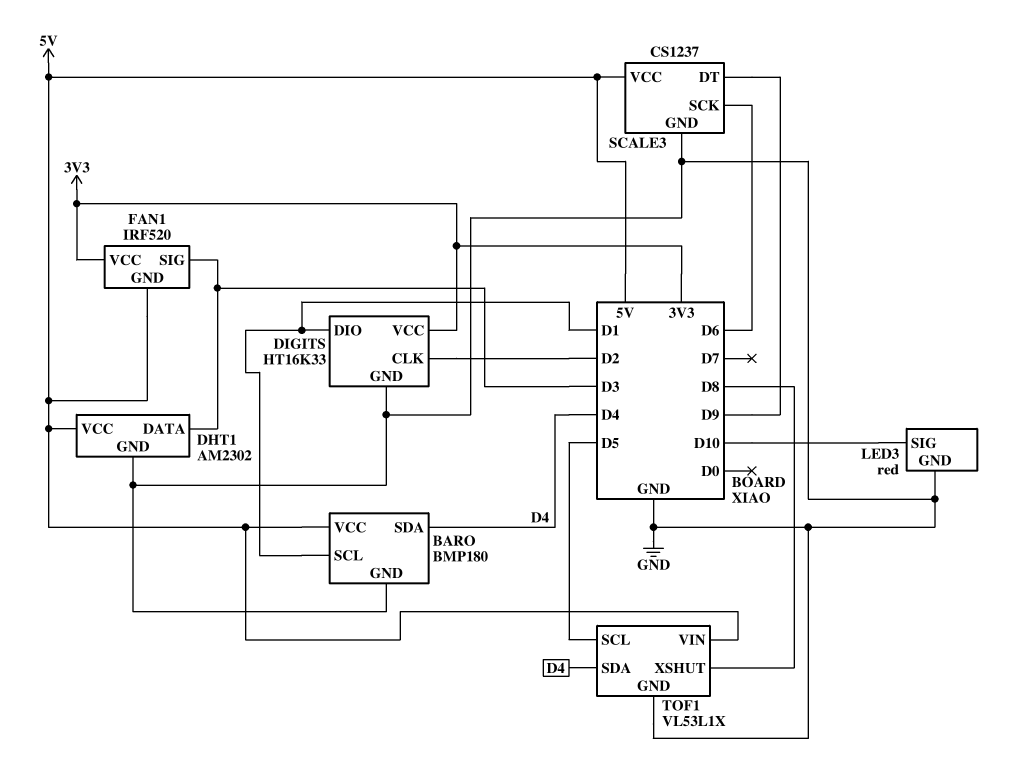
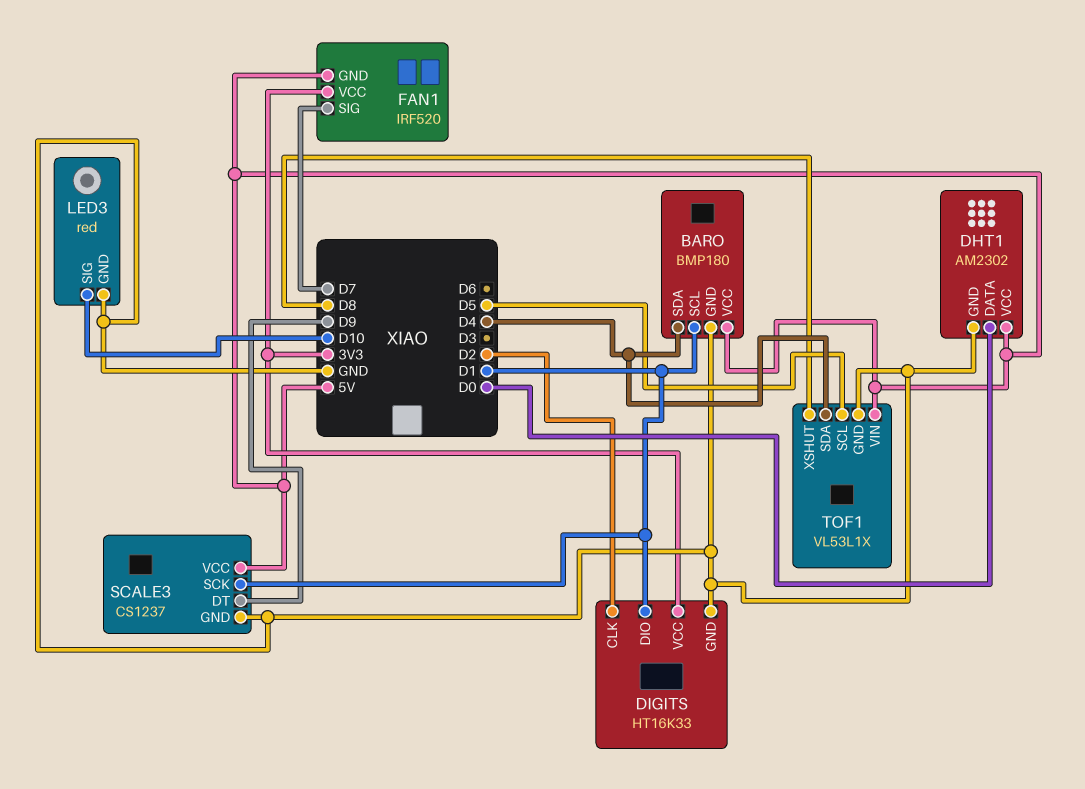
DHT1 pin DATA: D3 -> D0
FAN1 pin SIG: D3 -> D7
SCALE3 pin SCK: D6 -> D1

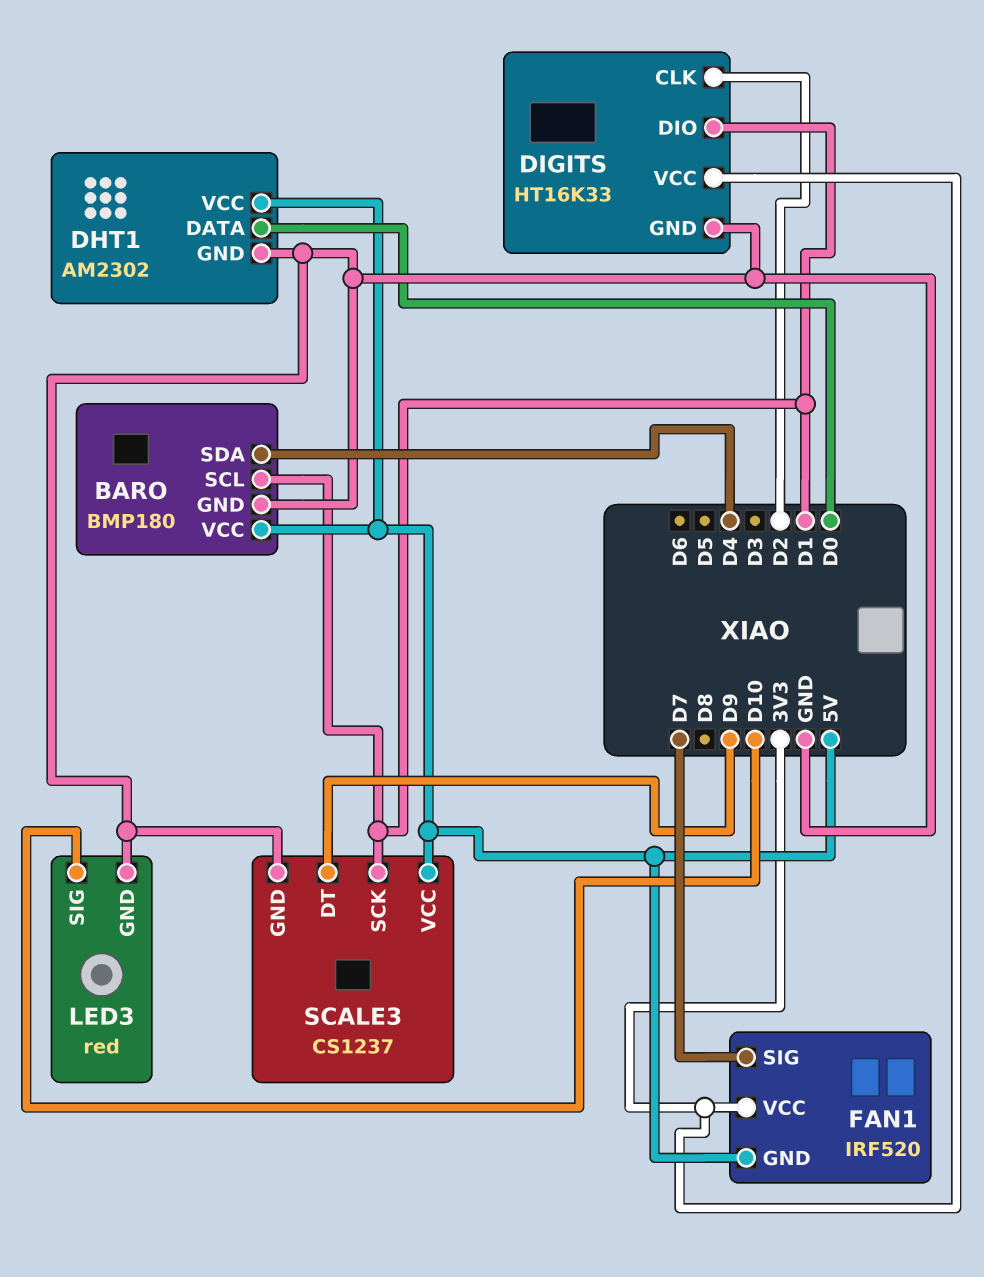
TOF1: VL53L1X -> none
TOF1 pin GND: GND -> none
TOF1 pin SCL: D5 -> none
TOF1 pin SDA: D4 -> none
TOF1 pin VIN: 5V -> none
TOF1 pin XSHUT: D8 -> none

